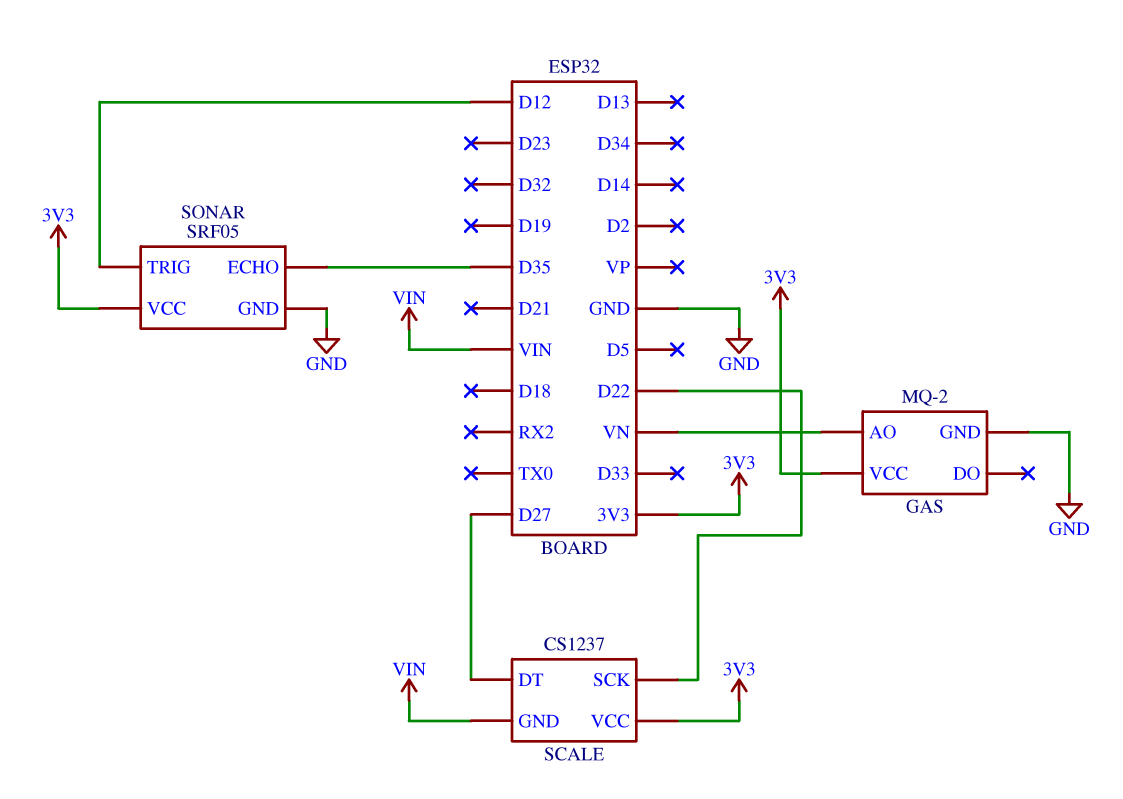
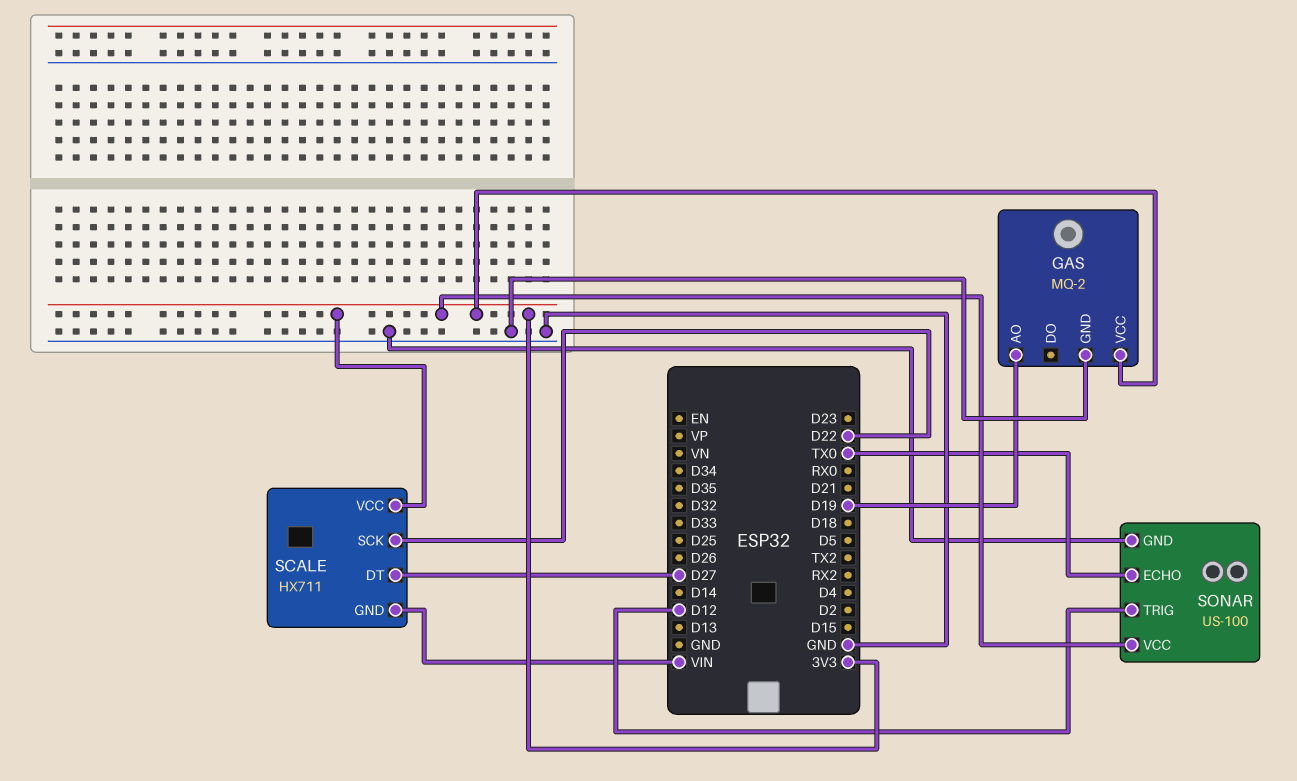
GAS pin AO: VN -> D19
SCALE: CS1237 -> HX711
SONAR: SRF05 -> US-100
SONAR pin ECHO: D35 -> TX0

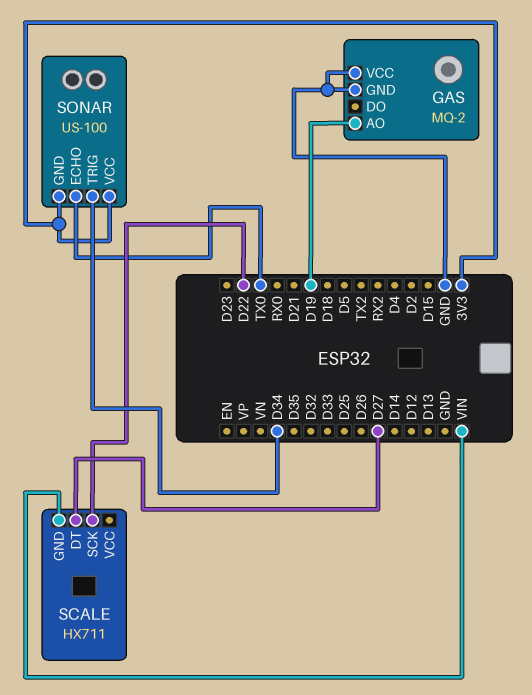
GAS pin VCC: 3V3 -> GND
SCALE pin VCC: 3V3 -> none
SONAR pin GND: GND -> 3V3
SONAR pin TRIG: D12 -> D34

